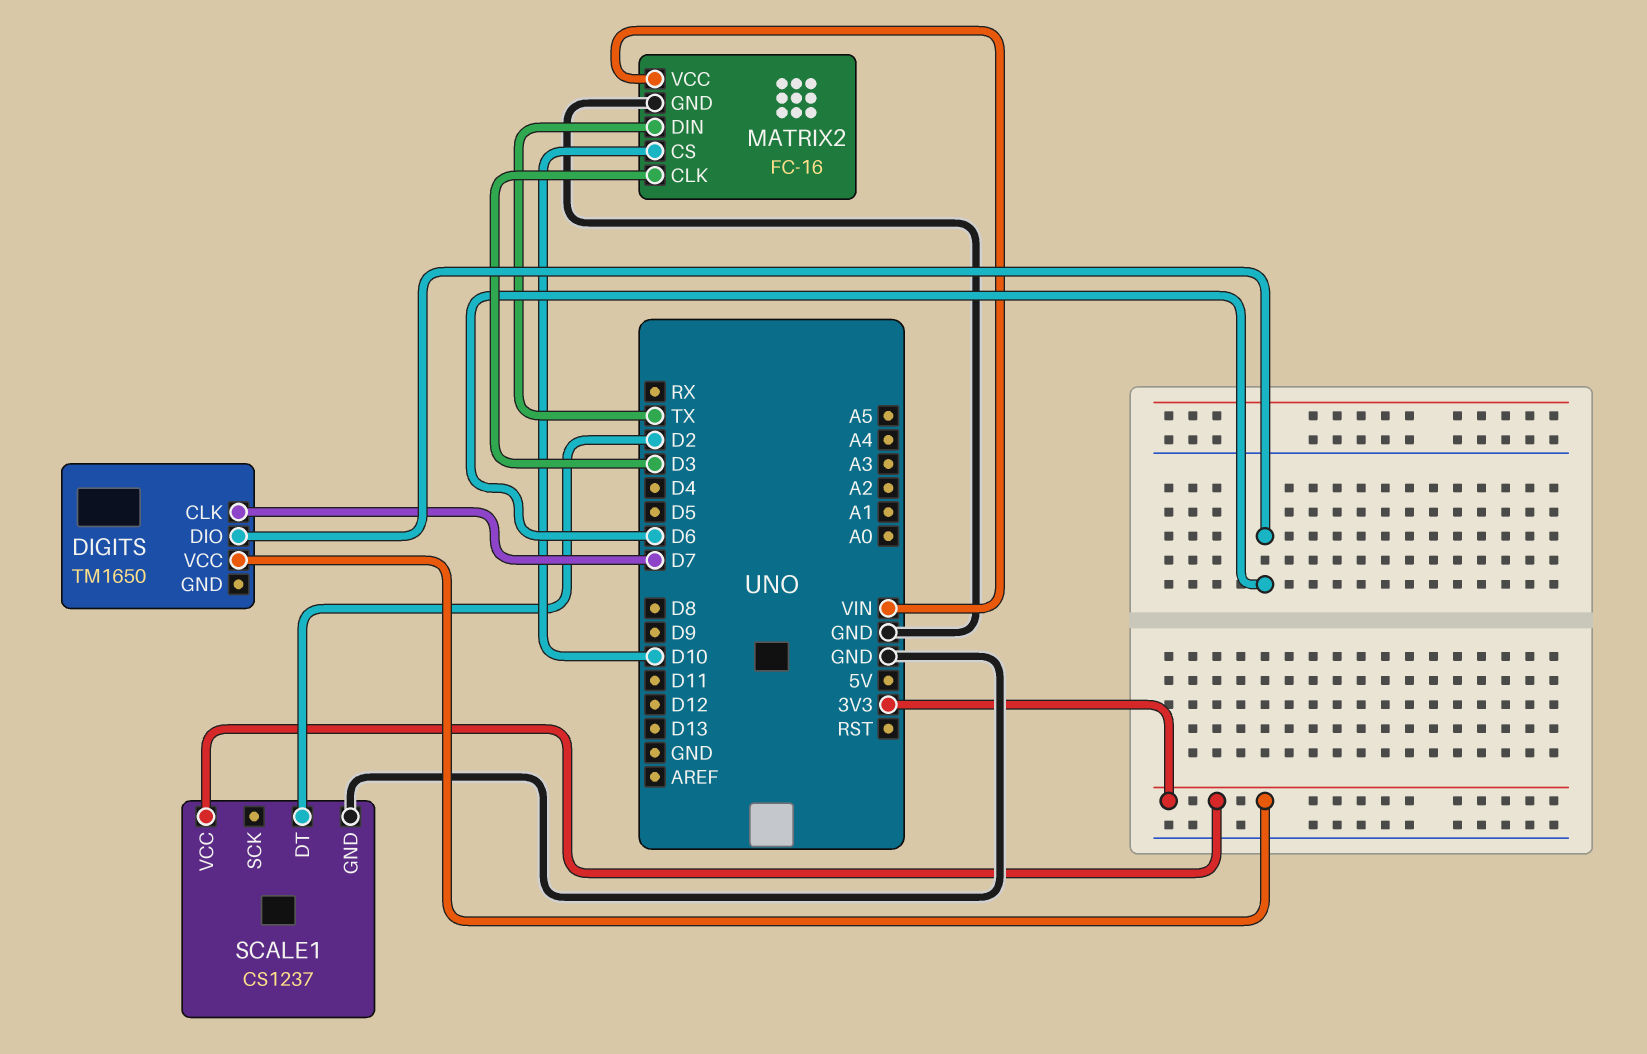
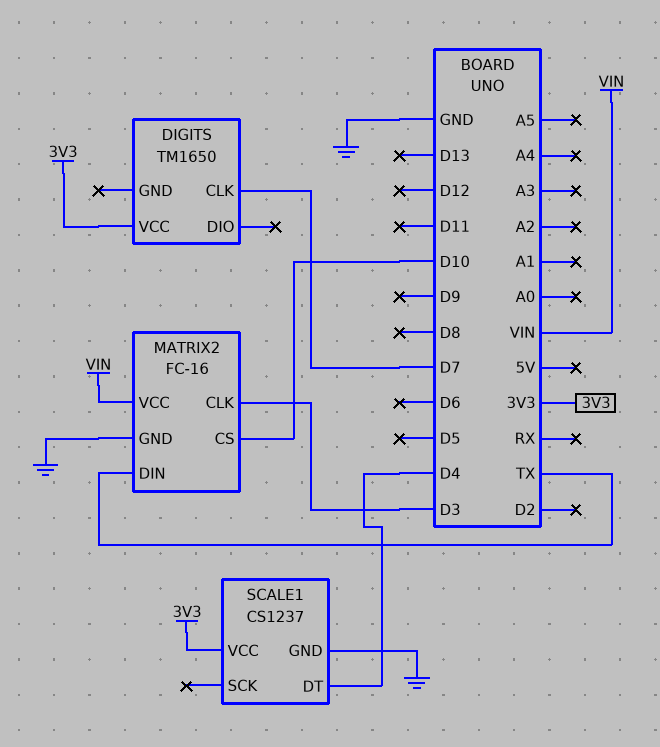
DIGITS pin DIO: D6 -> none
SCALE1 pin DT: D2 -> D4

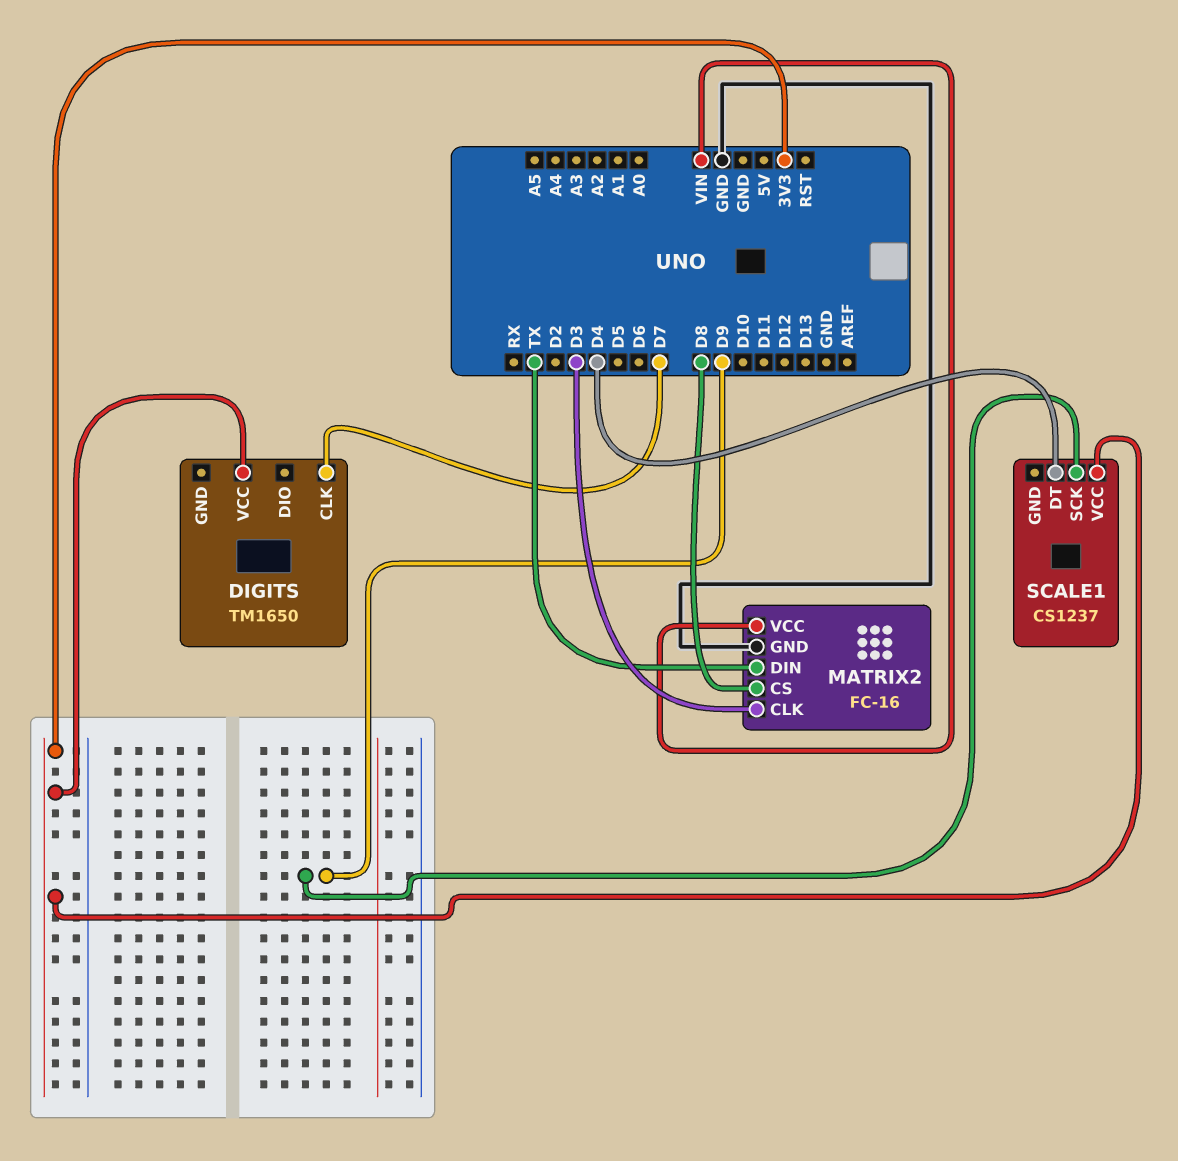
MATRIX2 pin CS: D10 -> D8
SCALE1 pin GND: GND -> none
SCALE1 pin SCK: none -> D9

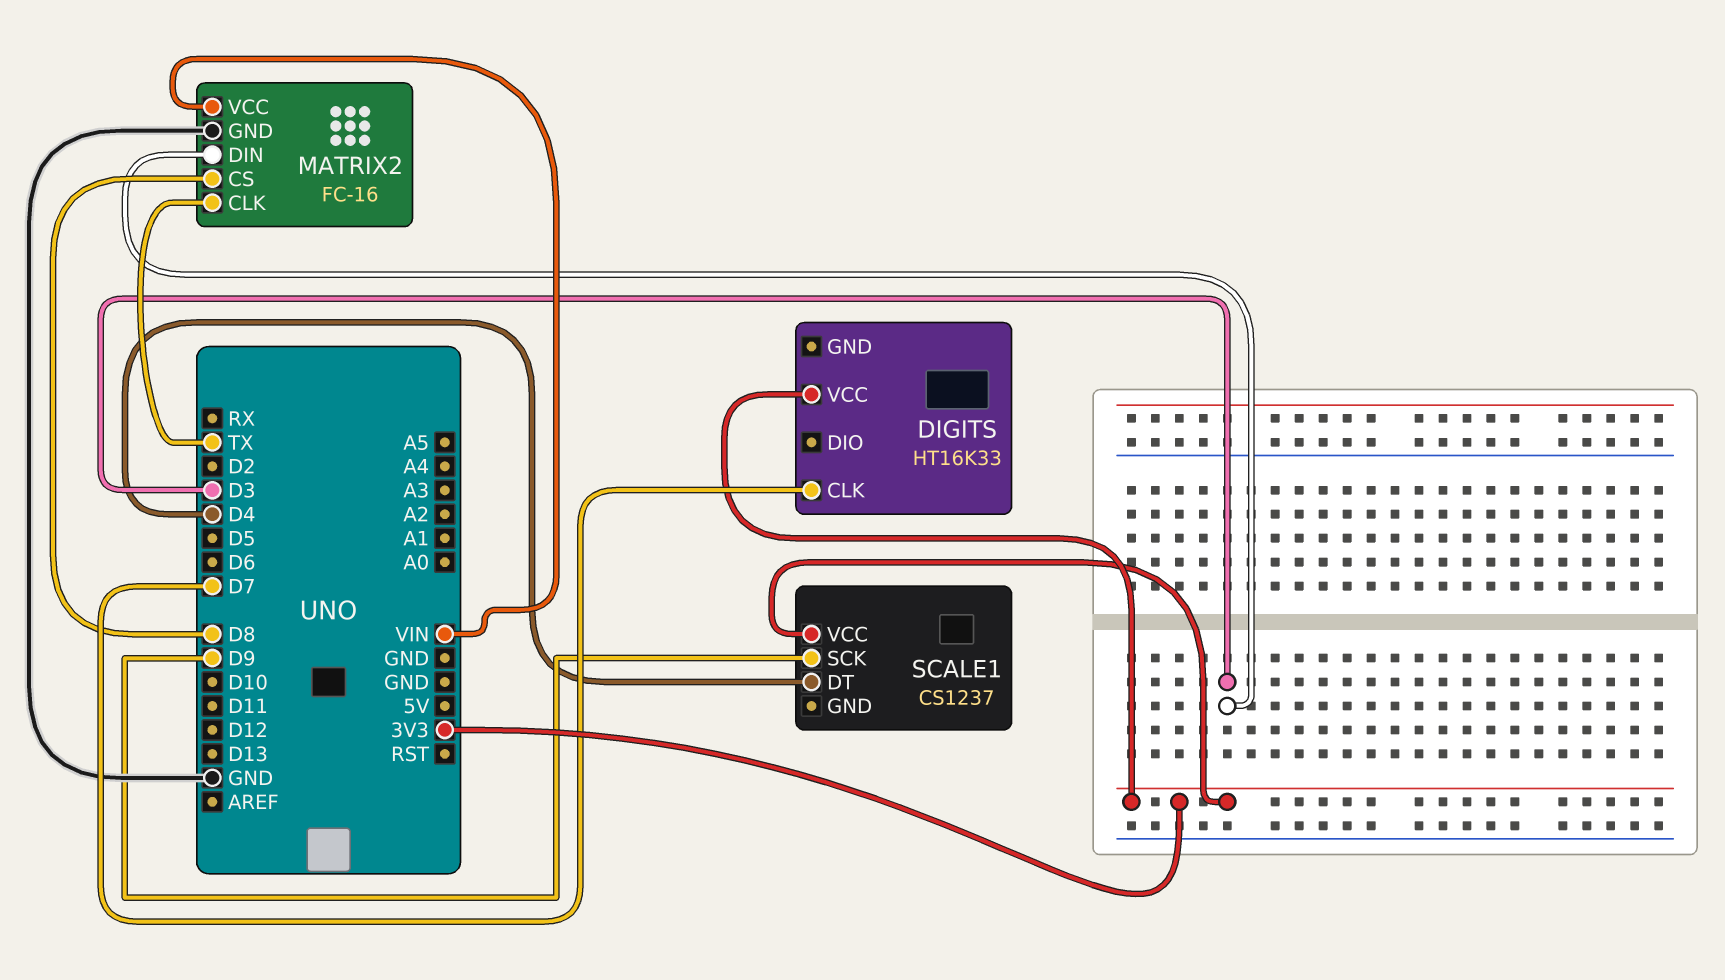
DIGITS: TM1650 -> HT16K33
MATRIX2 pin CLK: D3 -> TX
MATRIX2 pin DIN: TX -> D3

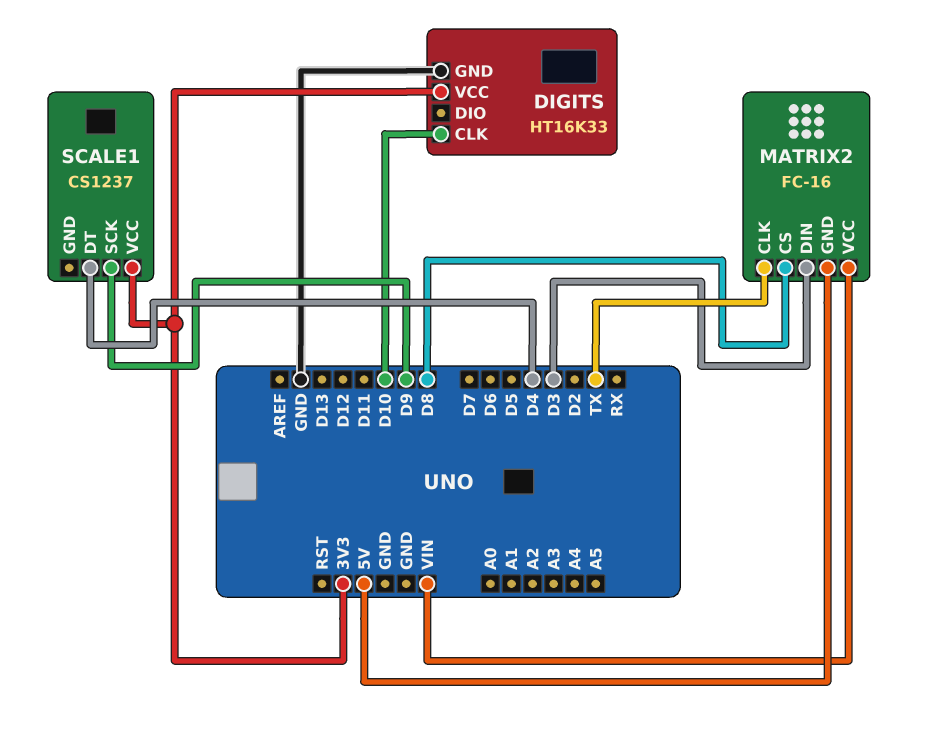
DIGITS pin CLK: D7 -> D10
DIGITS pin GND: none -> GND
MATRIX2 pin GND: GND -> 5V

